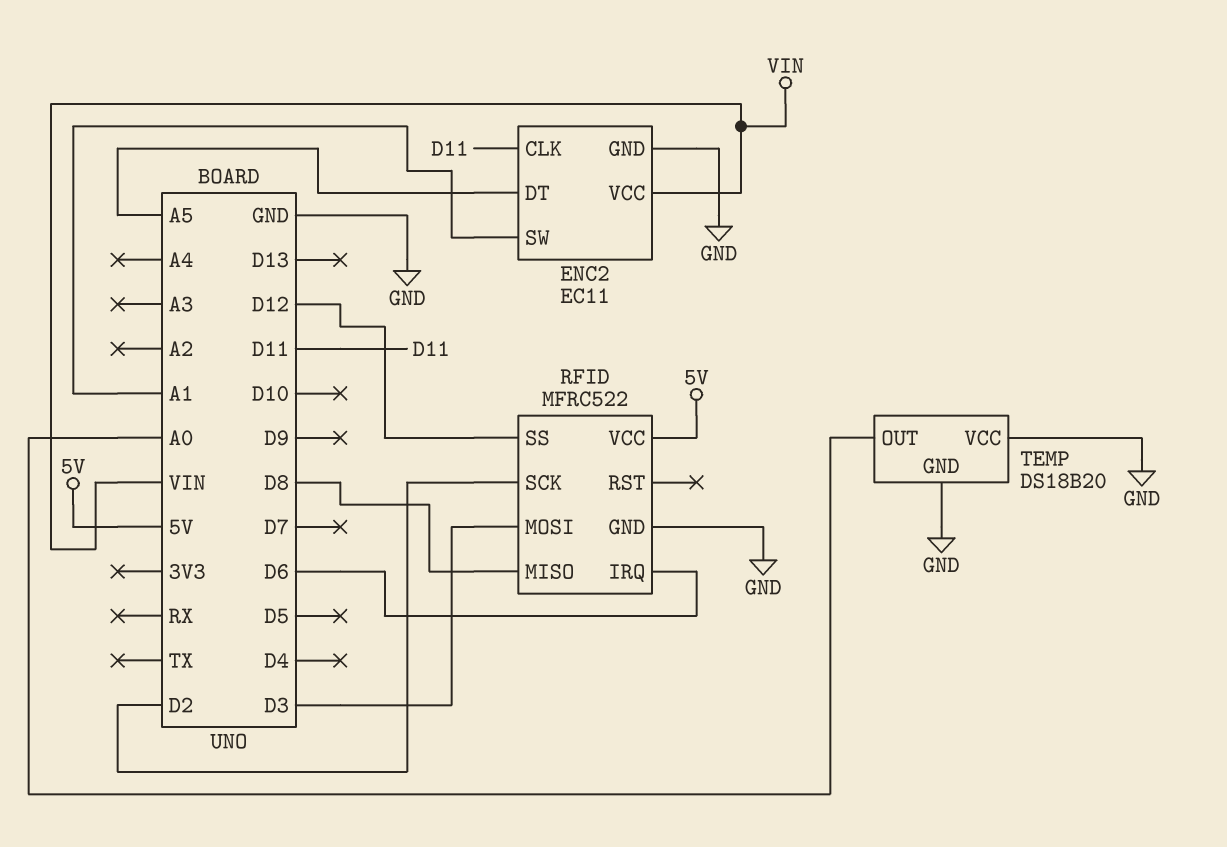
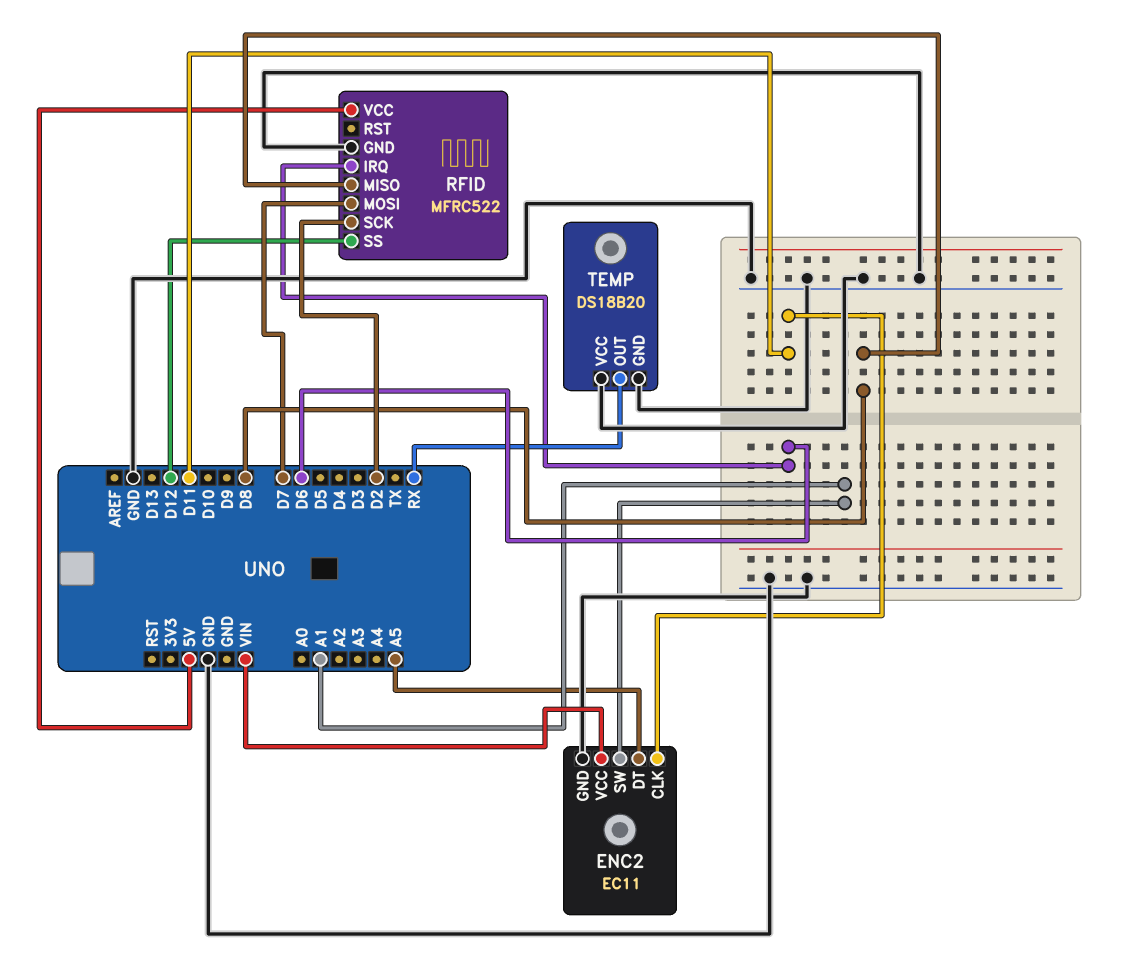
RFID pin MOSI: D3 -> D7
TEMP pin OUT: A0 -> RX

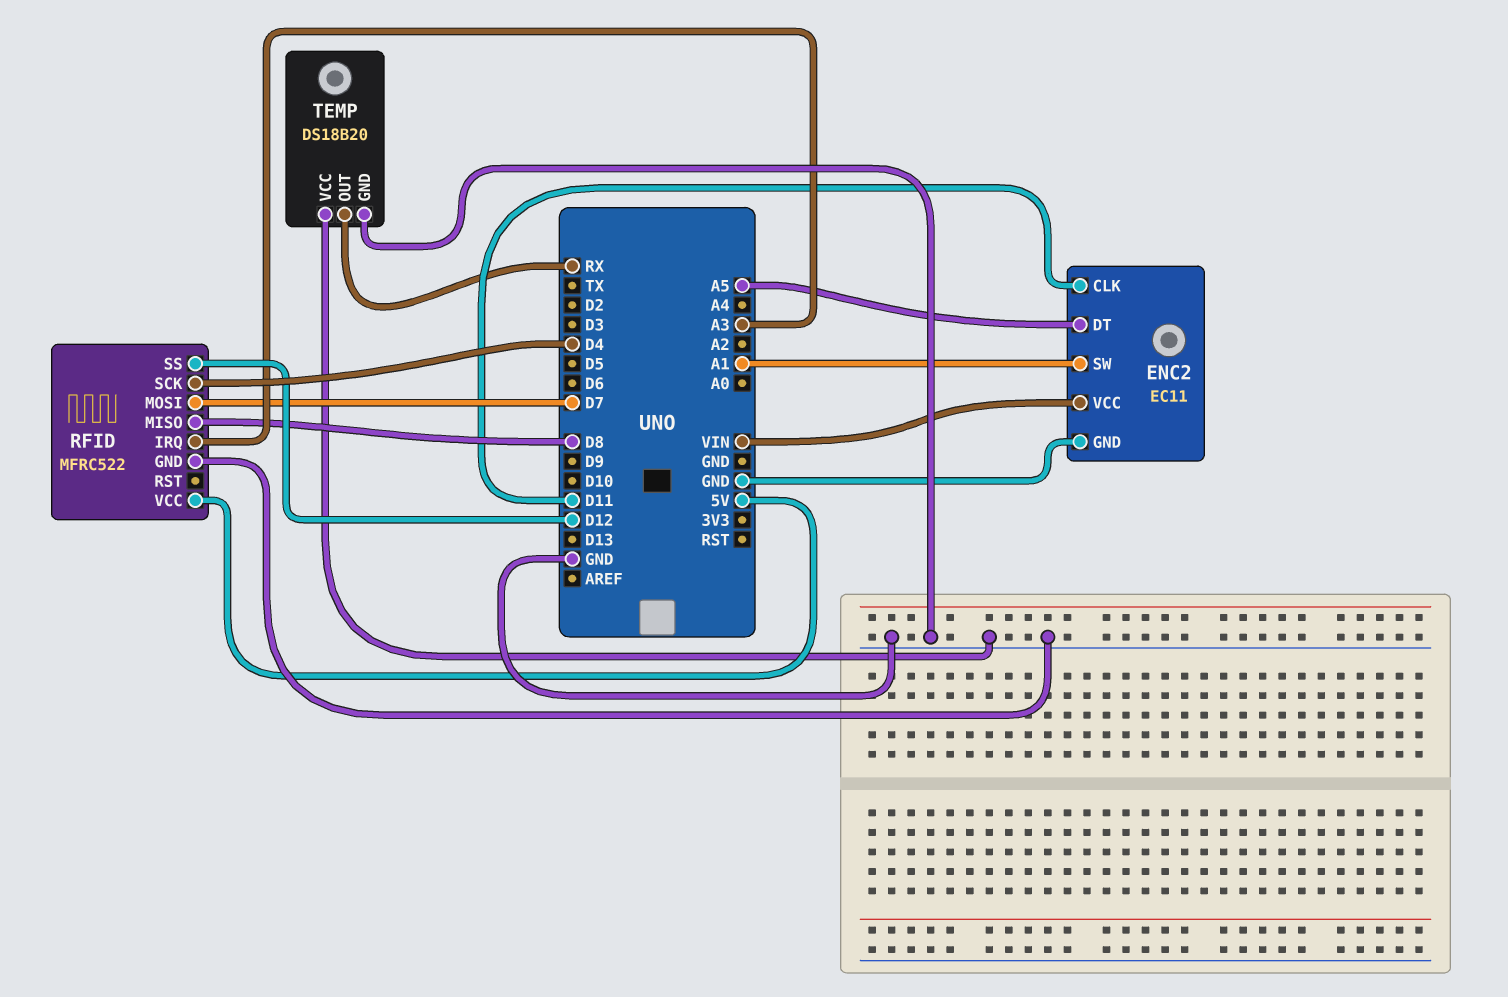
RFID pin IRQ: D6 -> A3
RFID pin SCK: D2 -> D4

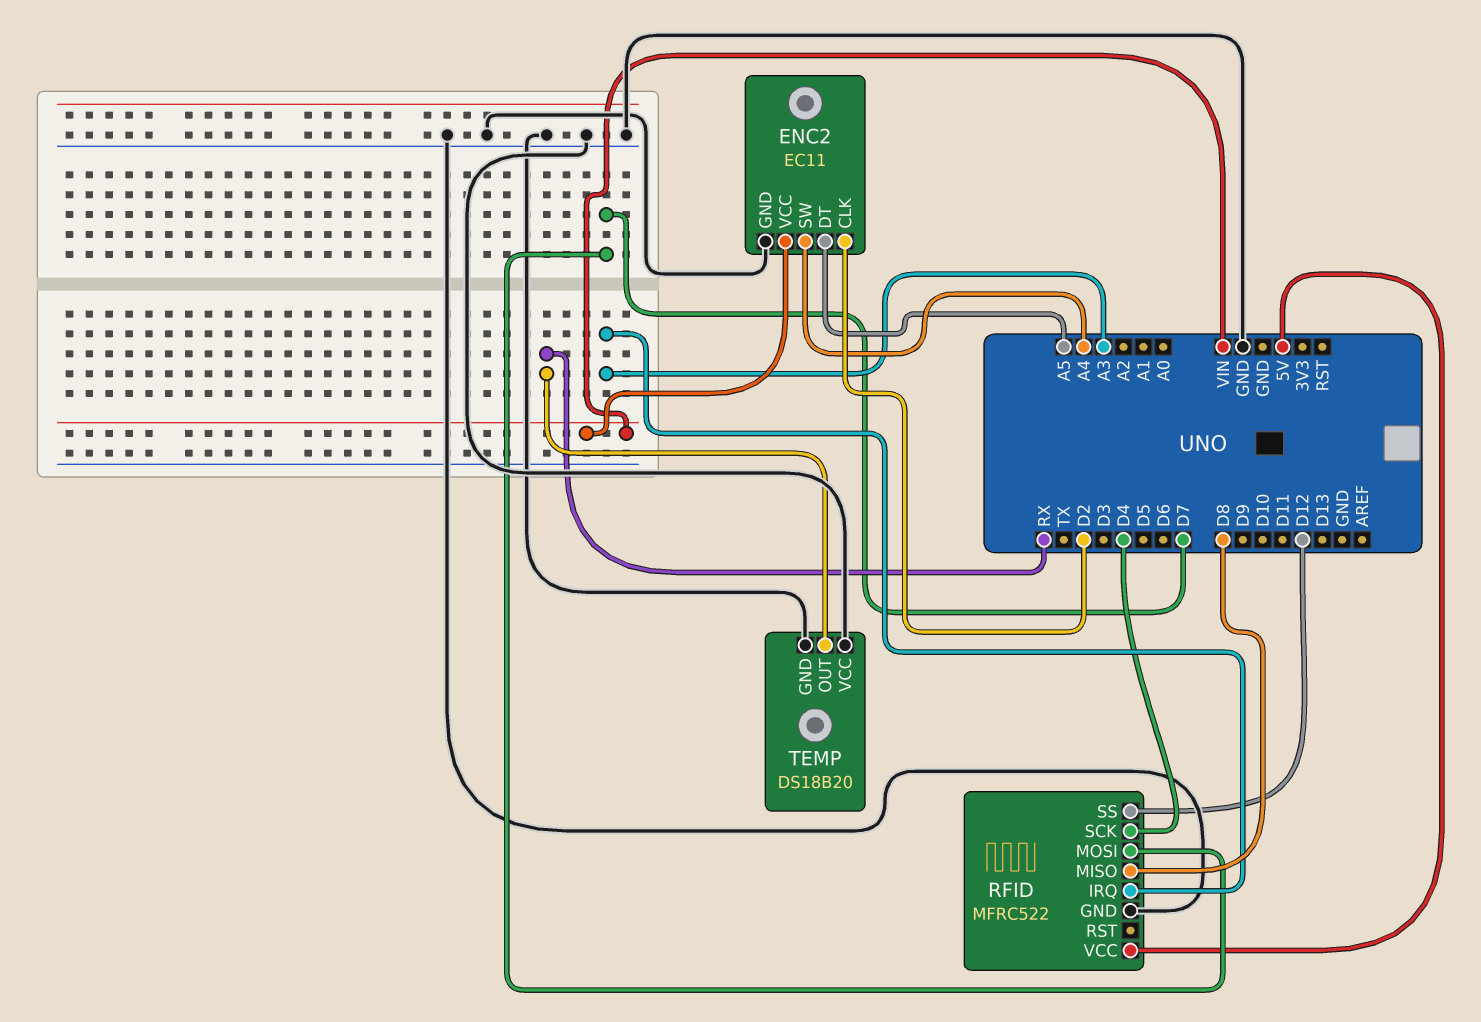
ENC2 pin CLK: D11 -> D2
ENC2 pin SW: A1 -> A4

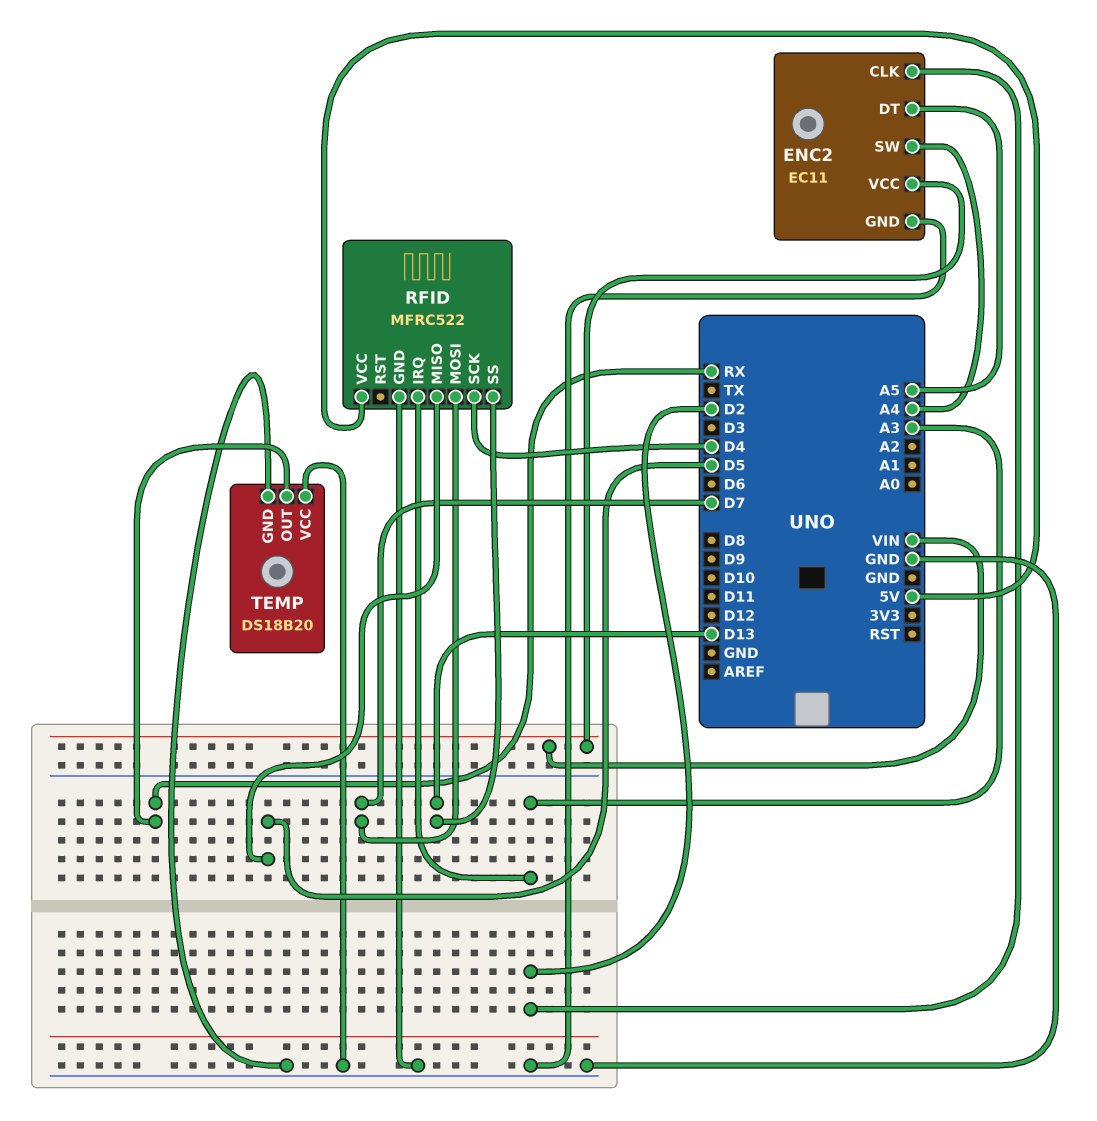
RFID pin MISO: D8 -> D5
RFID pin SS: D12 -> D13

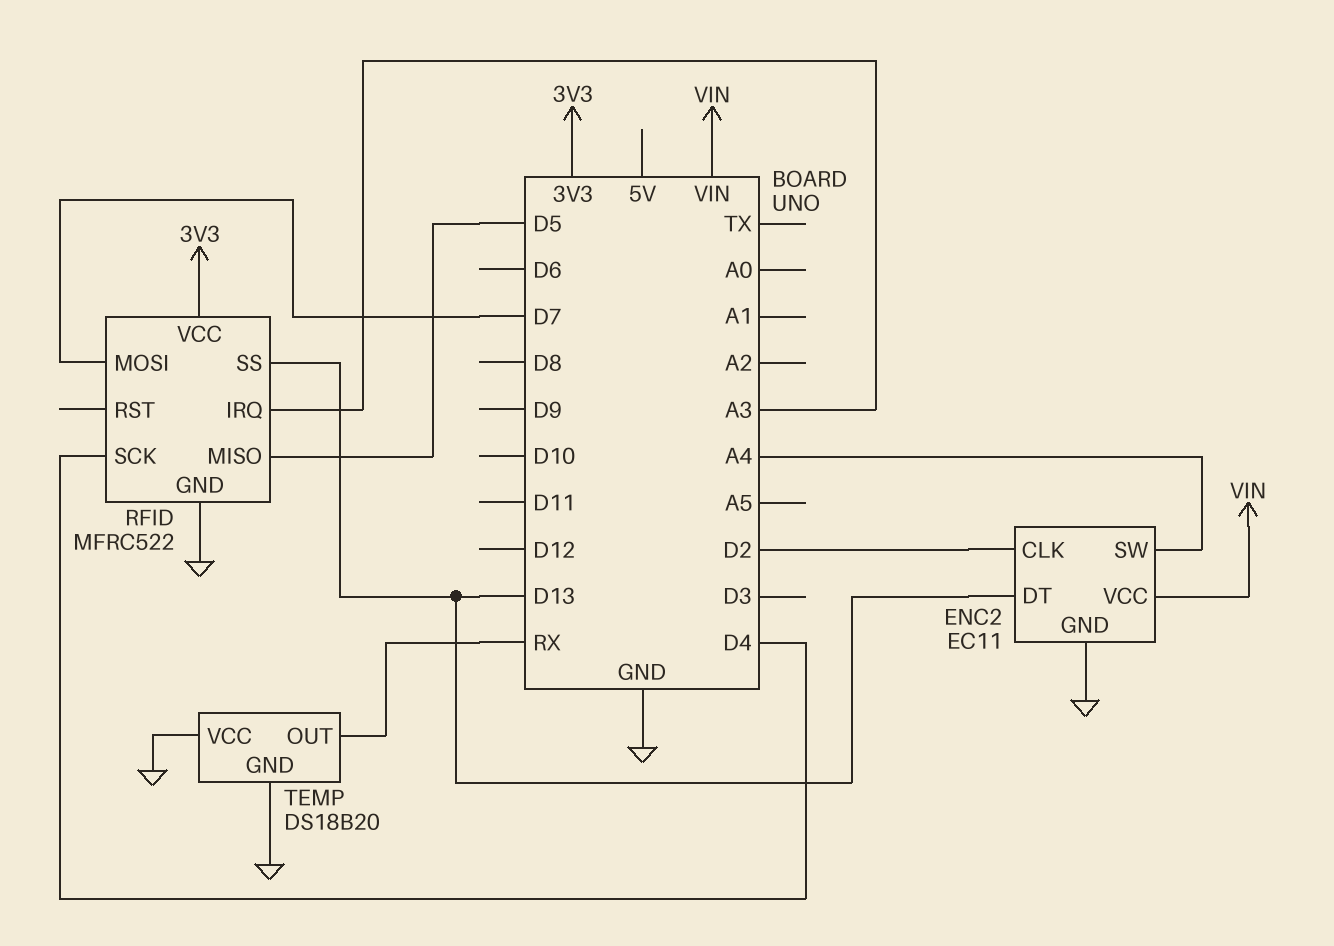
ENC2 pin DT: A5 -> D13
RFID pin VCC: 5V -> 3V3

